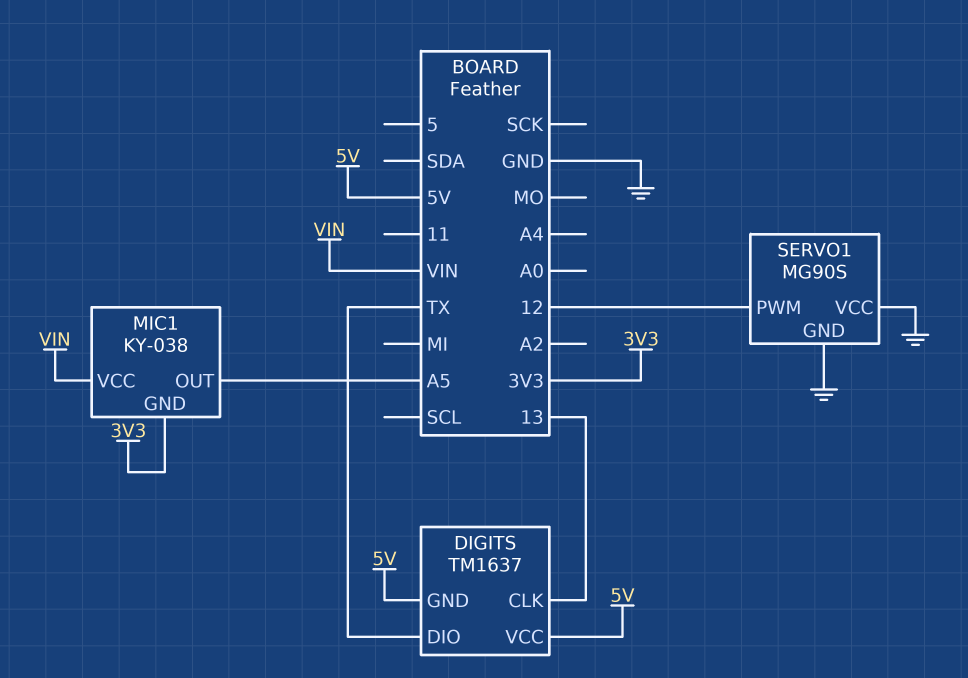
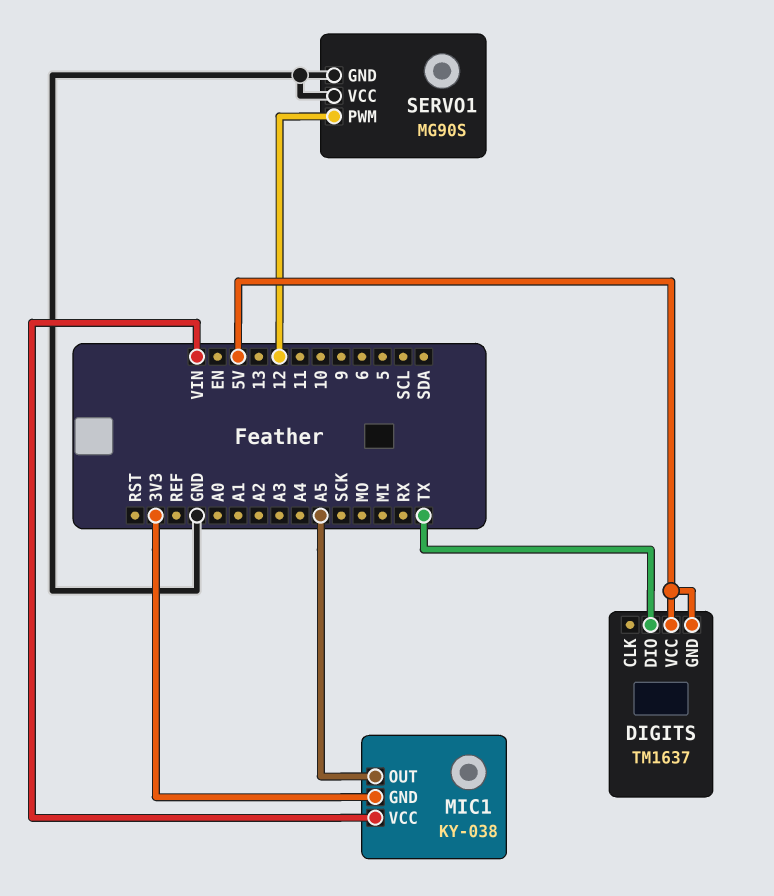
DIGITS pin CLK: 13 -> none

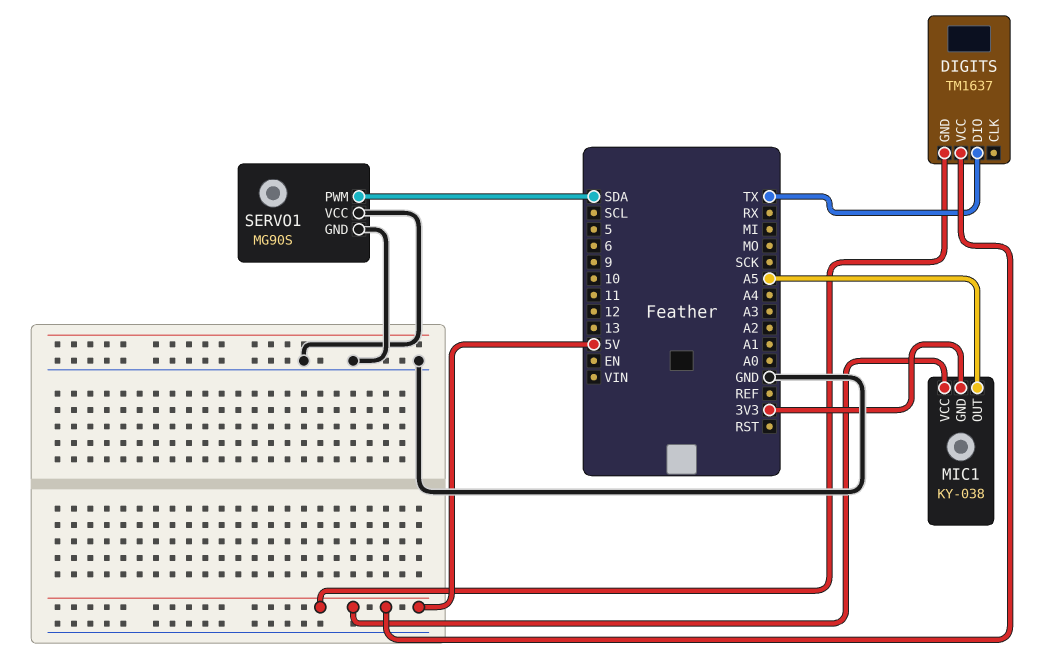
MIC1 pin VCC: VIN -> 5V
SERVO1 pin PWM: 12 -> SDA

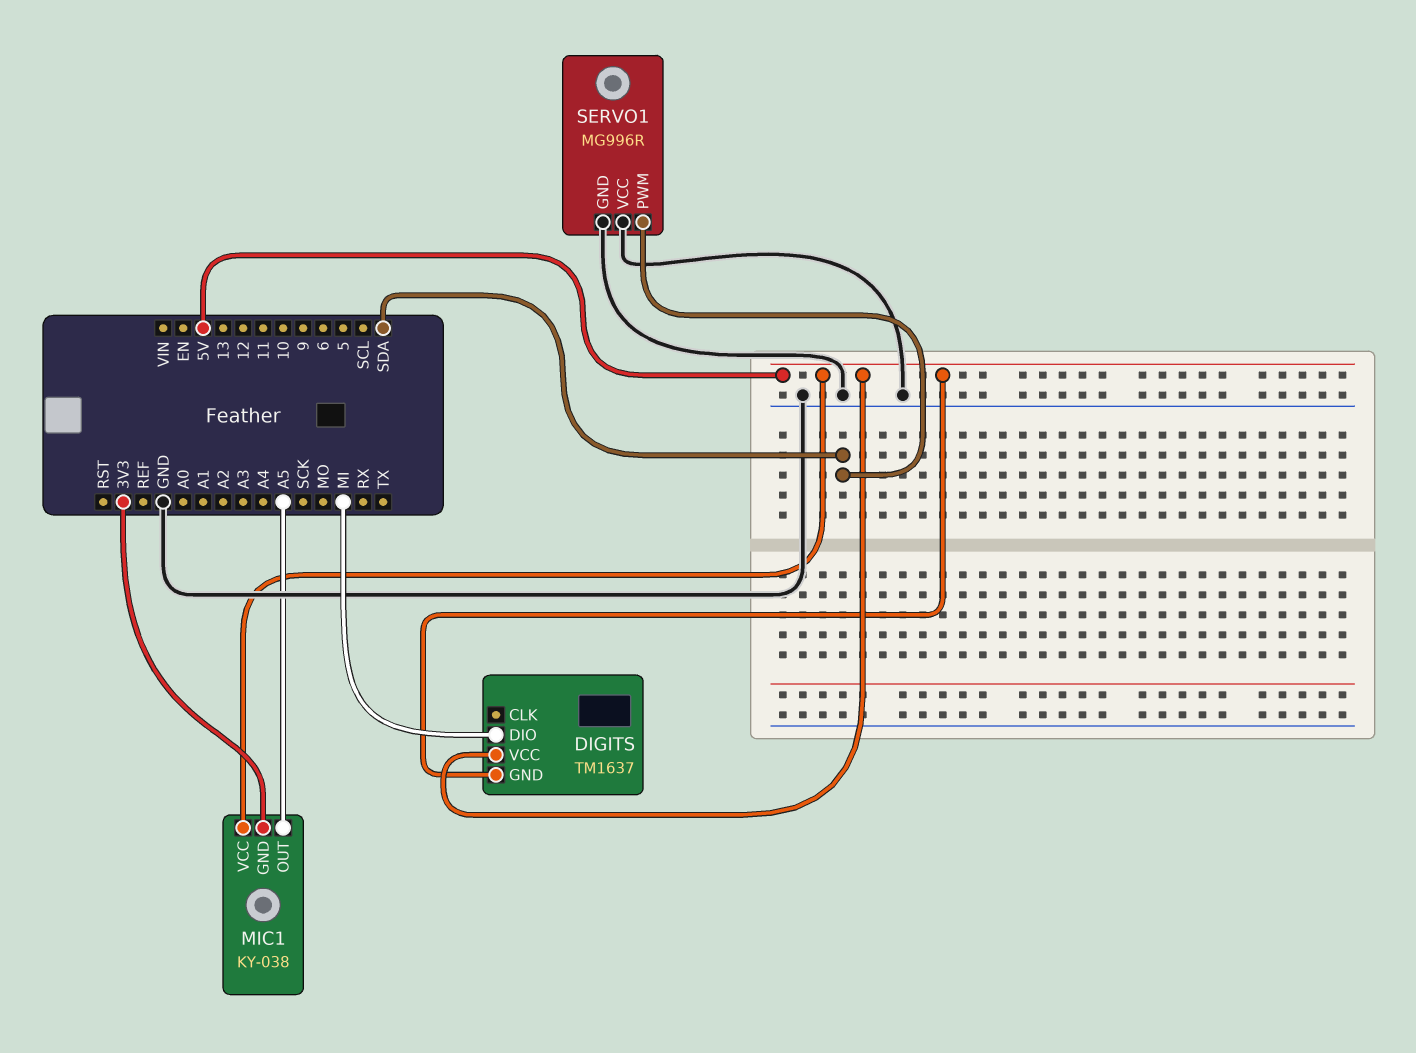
DIGITS pin DIO: TX -> MI
SERVO1: MG90S -> MG996R

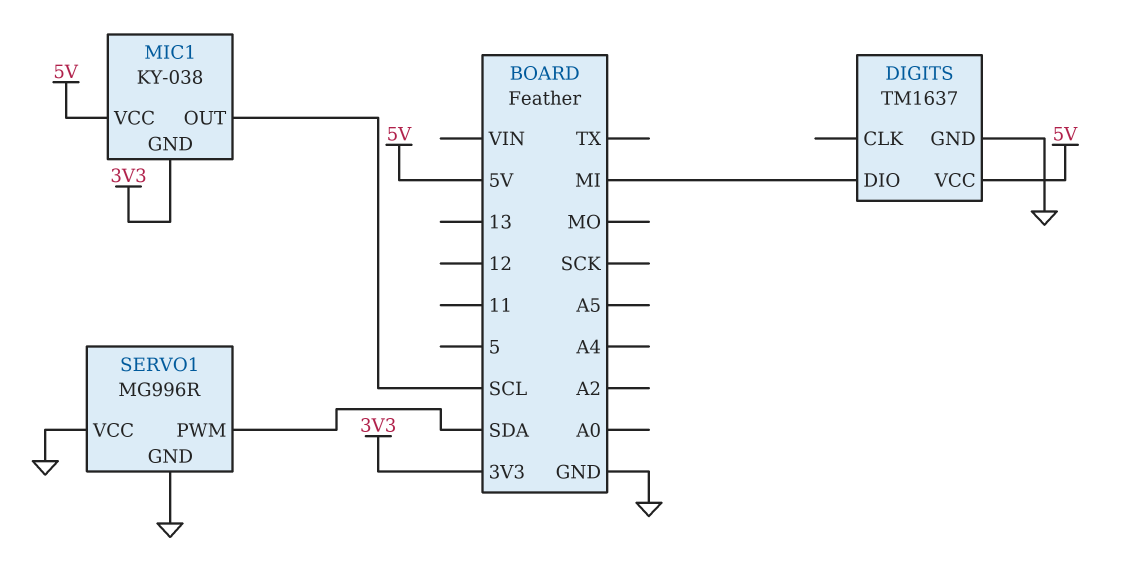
DIGITS pin GND: 5V -> GND
MIC1 pin OUT: A5 -> SCL

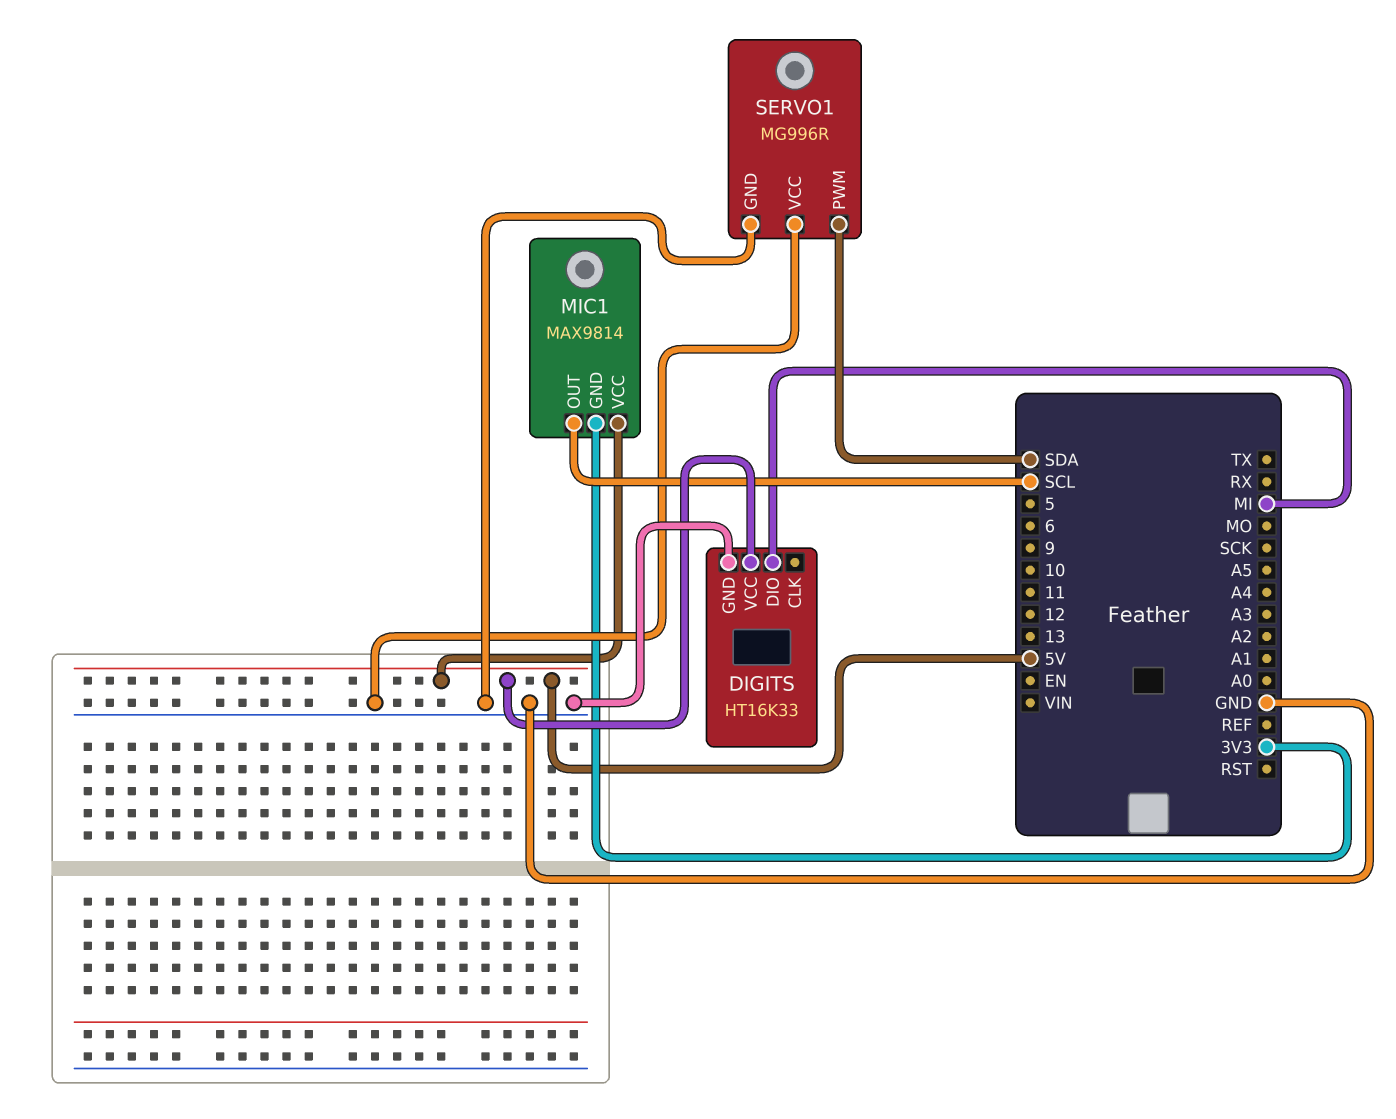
DIGITS: TM1637 -> HT16K33
MIC1: KY-038 -> MAX9814

